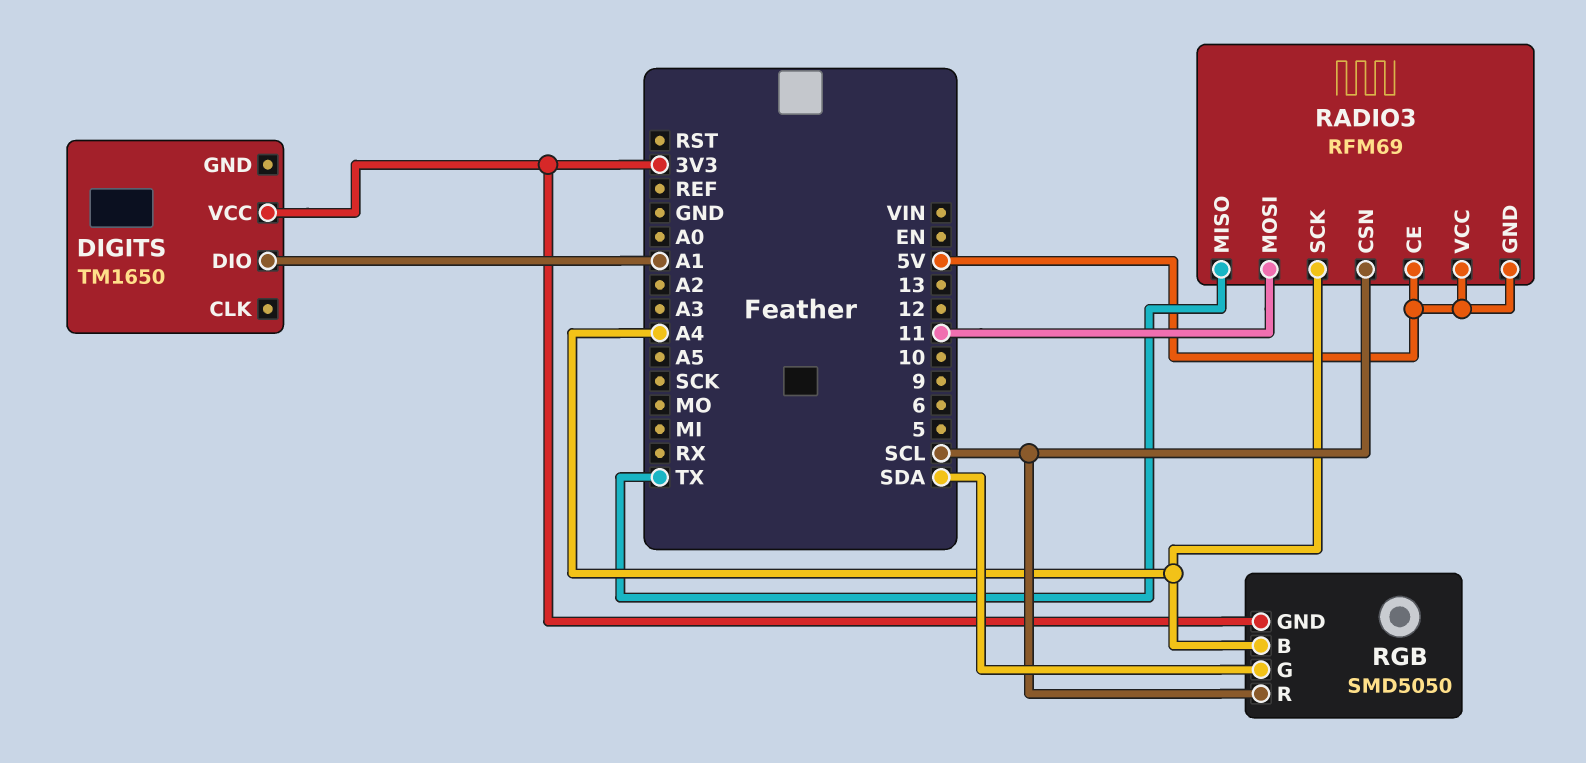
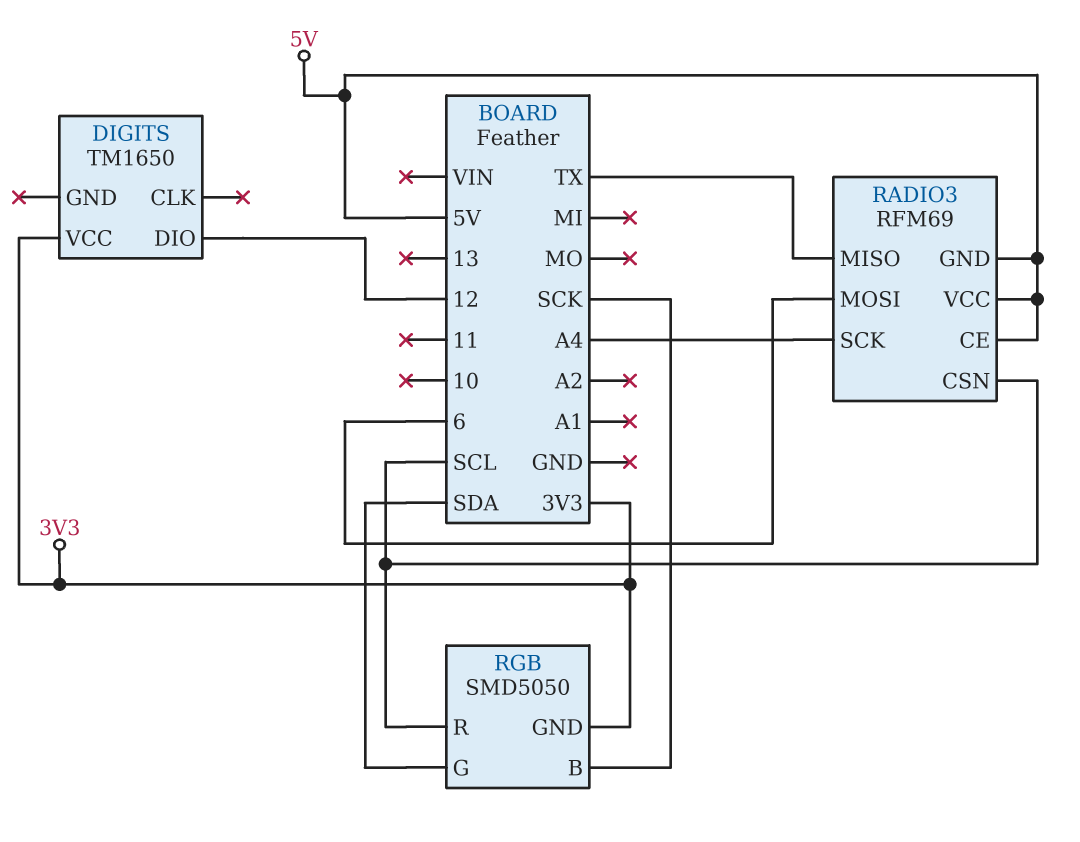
DIGITS pin DIO: A1 -> 12
RADIO3 pin MOSI: 11 -> 6
RGB pin B: A4 -> SCK

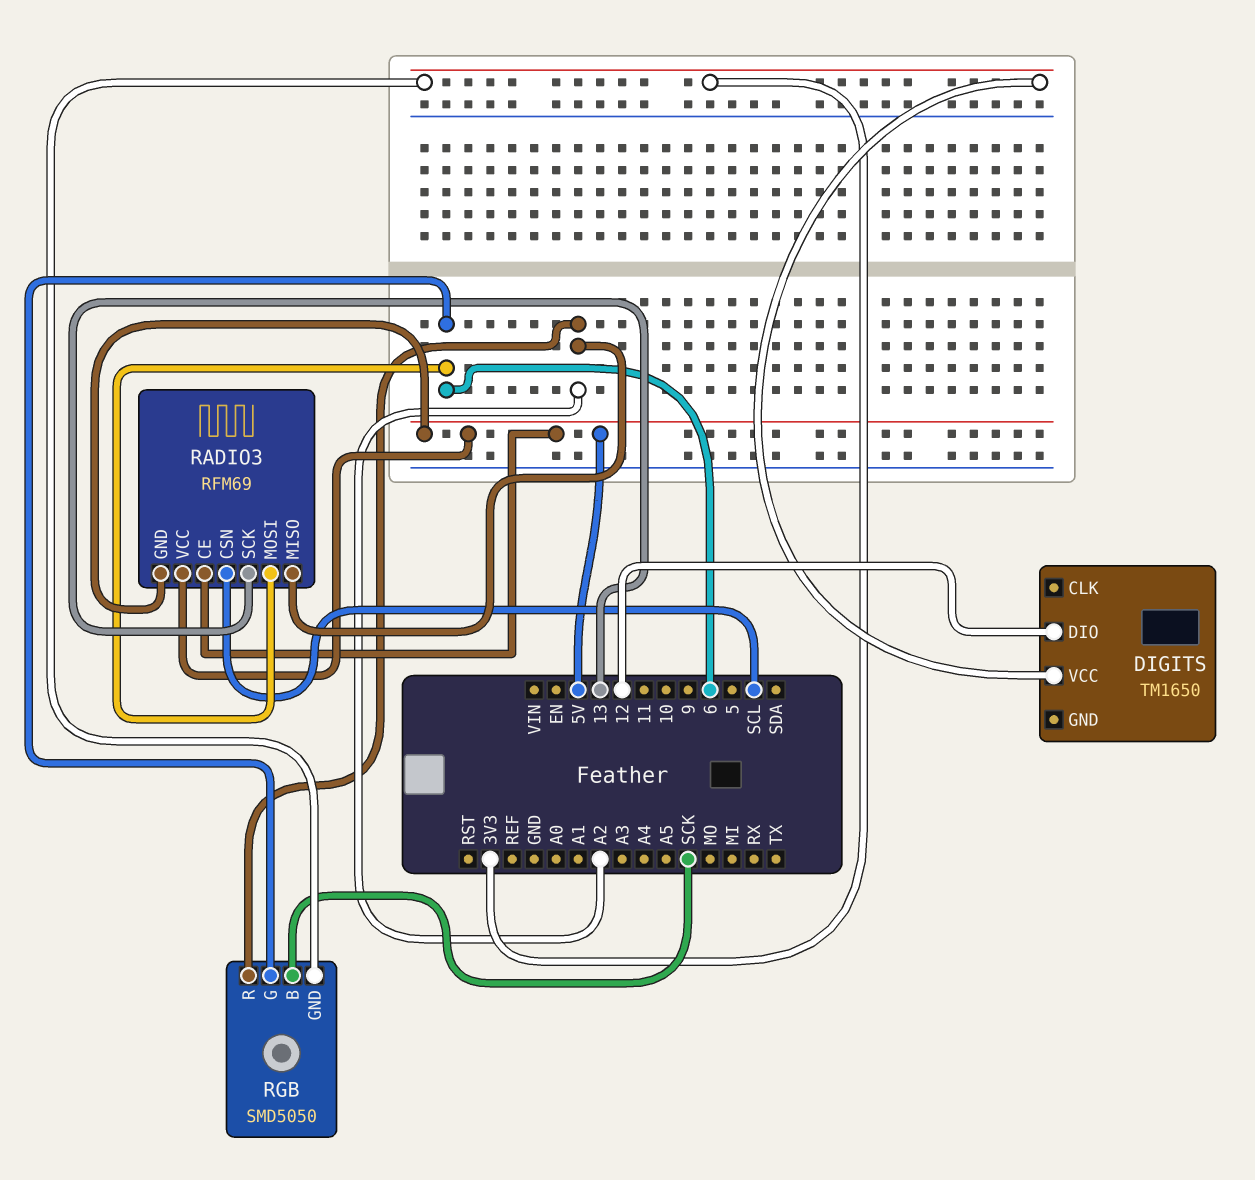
RADIO3 pin MISO: TX -> A2
RADIO3 pin SCK: A4 -> 13
RGB pin G: SDA -> 6
RGB pin R: SCL -> A2

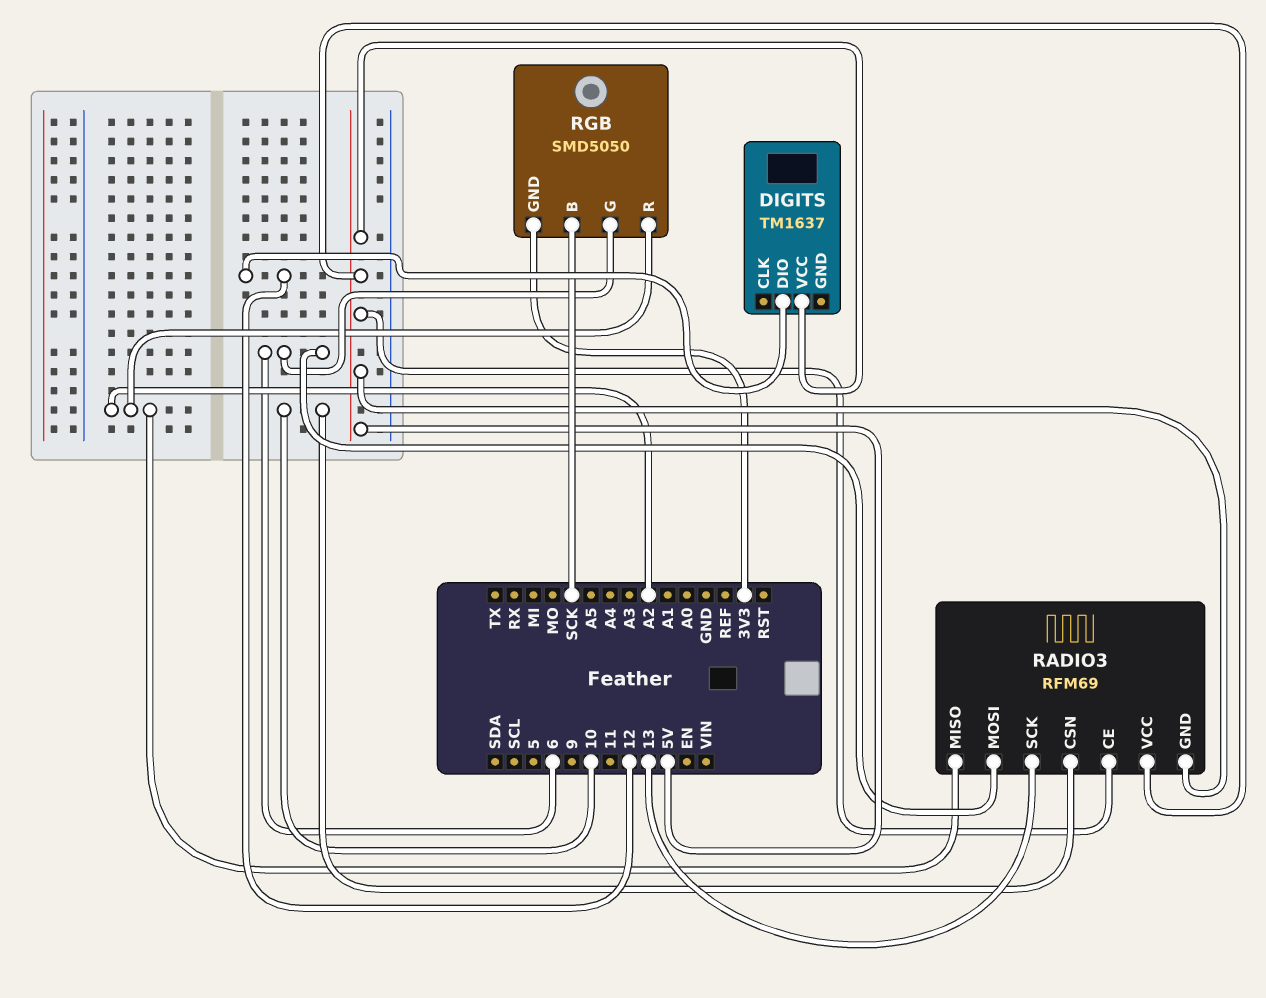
DIGITS: TM1650 -> TM1637
DIGITS pin VCC: 3V3 -> 5V
RADIO3 pin CSN: SCL -> 10

